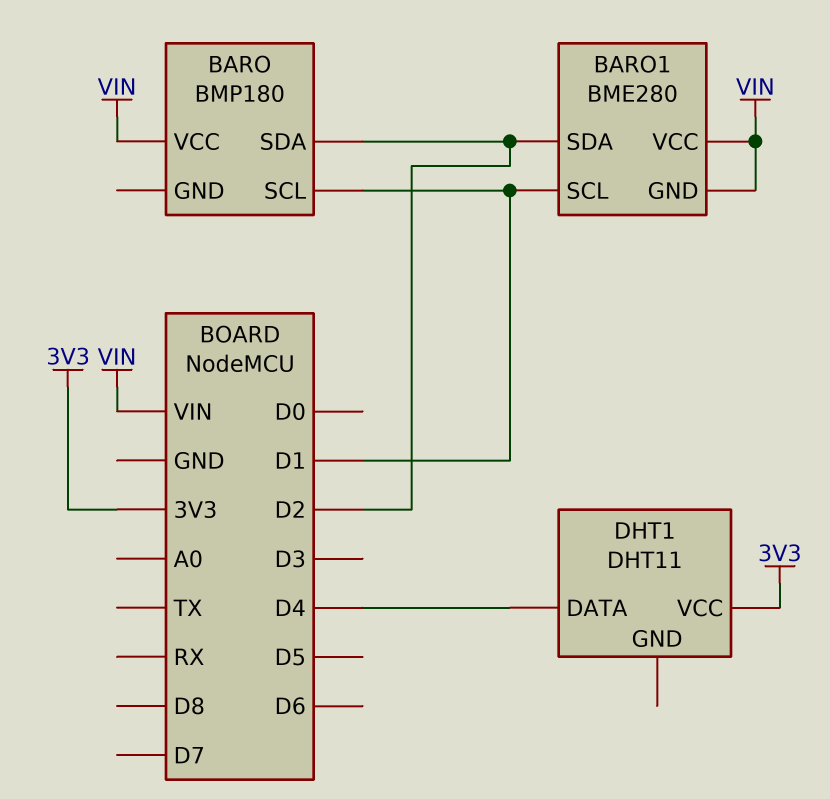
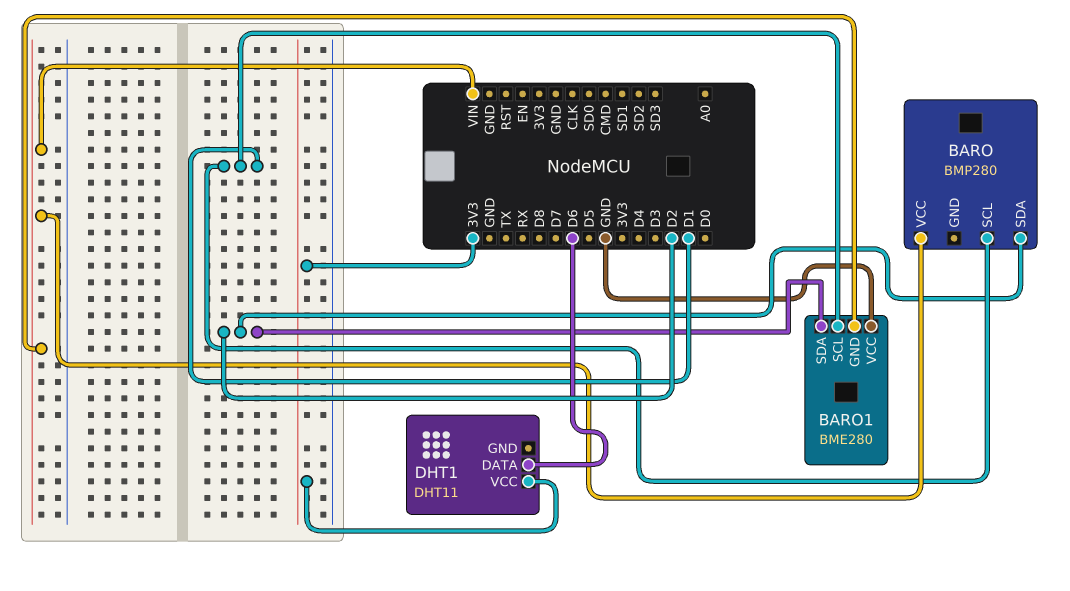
BARO: BMP180 -> BMP280
BARO1 pin VCC: VIN -> GND
DHT1 pin DATA: D4 -> D6

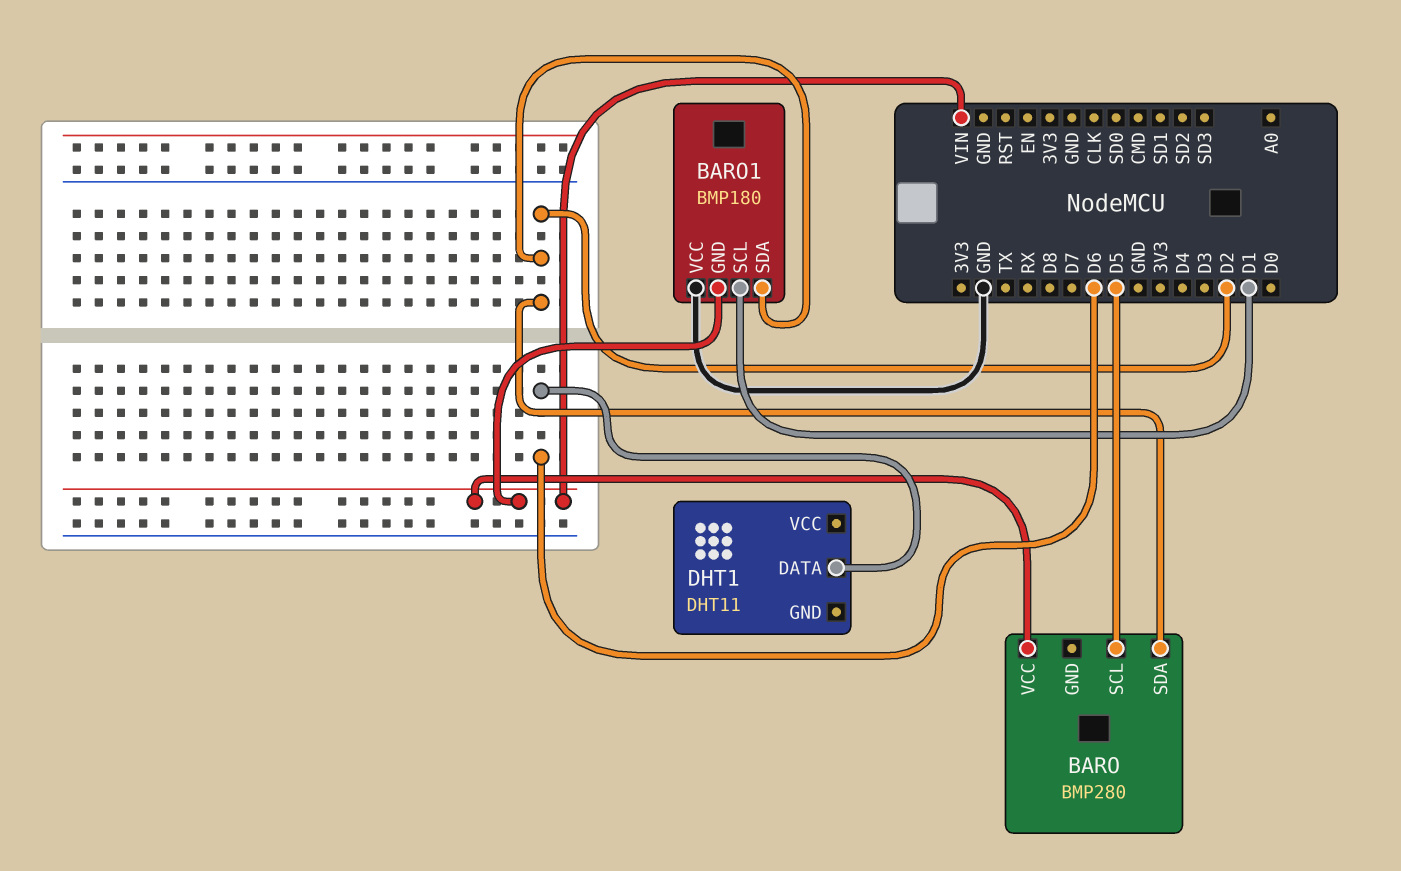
BARO pin SCL: D1 -> D5
BARO1: BME280 -> BMP180
DHT1 pin VCC: 3V3 -> none

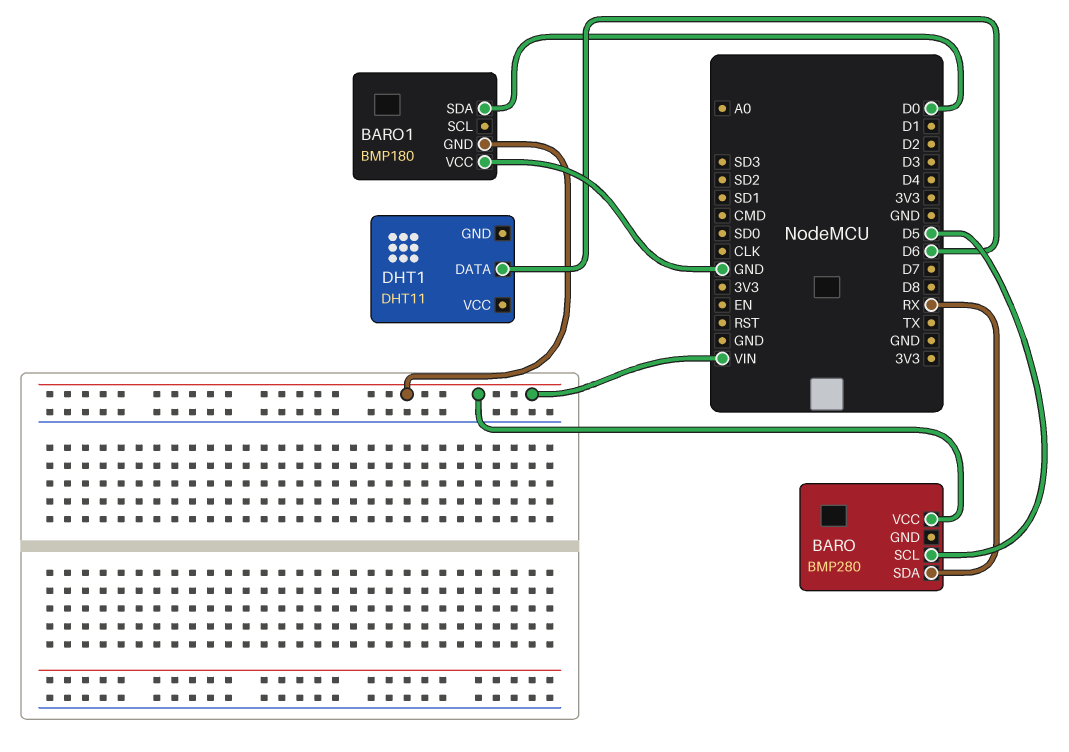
BARO pin SDA: D2 -> RX
BARO1 pin SCL: D1 -> none
BARO1 pin SDA: D2 -> D0

